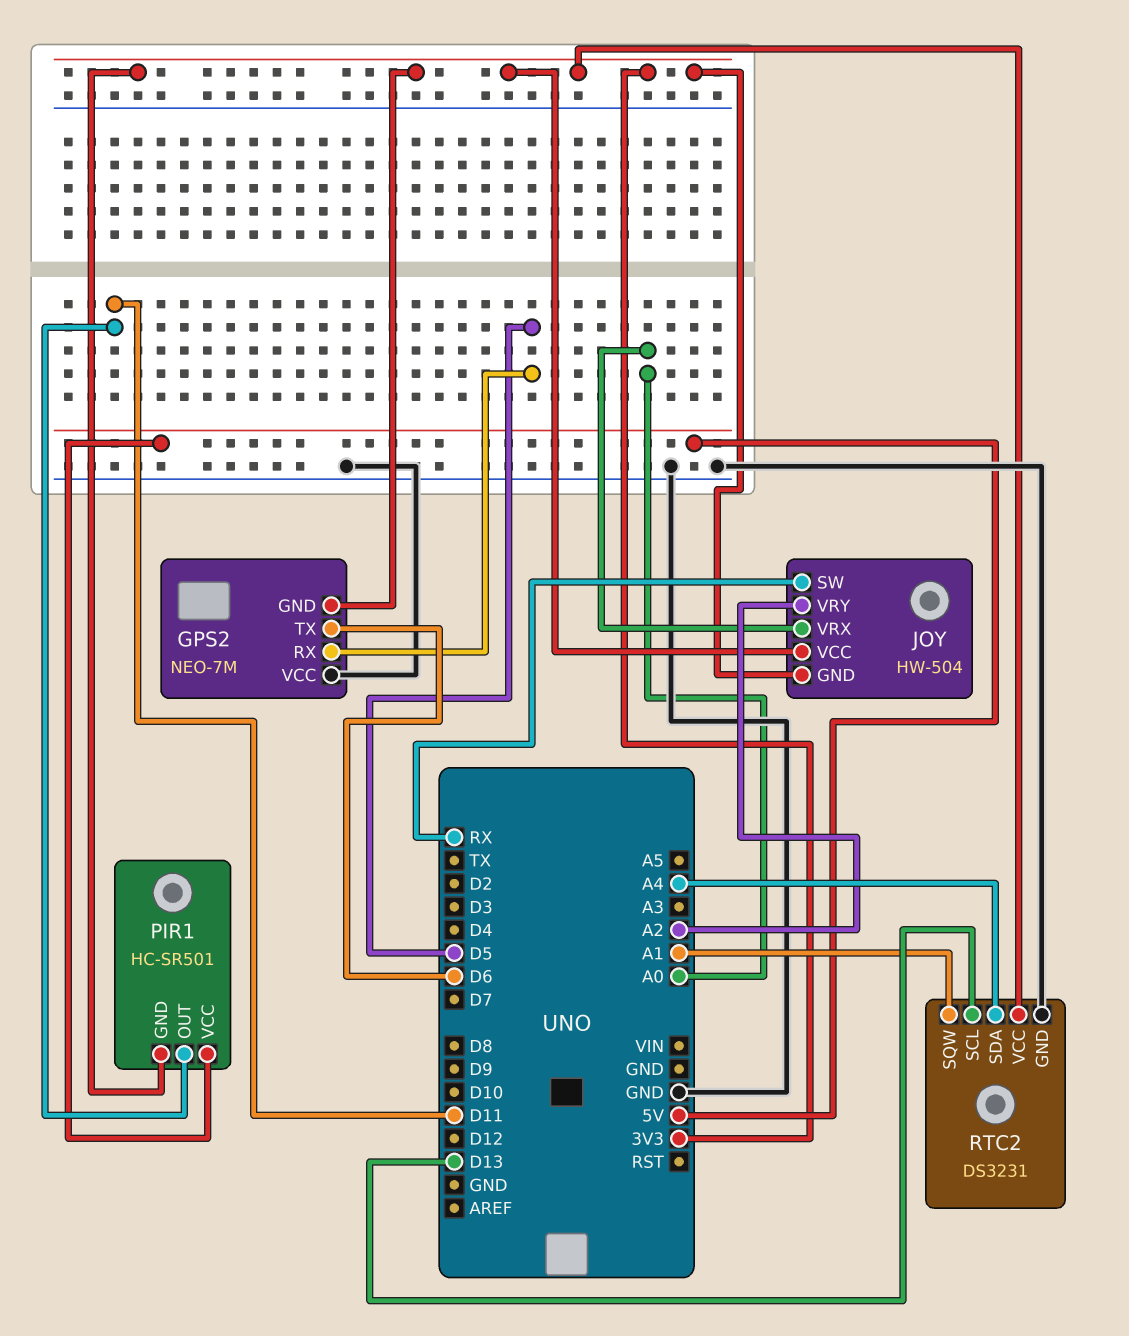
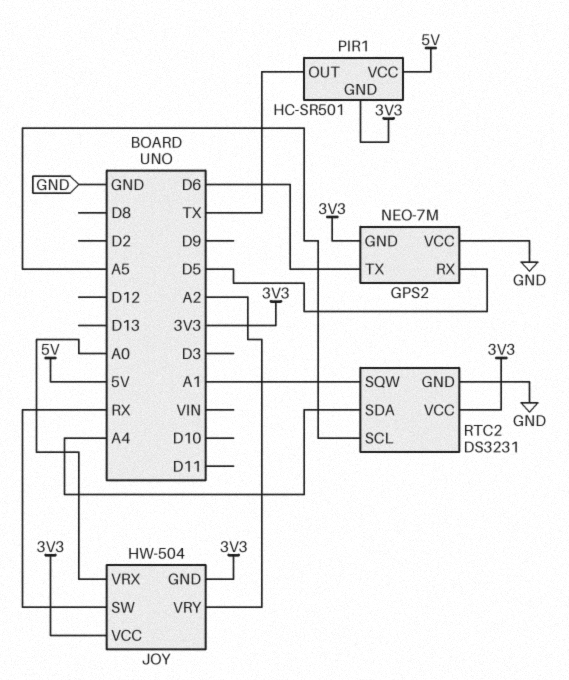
PIR1 pin OUT: D11 -> TX
RTC2 pin SCL: D13 -> A5

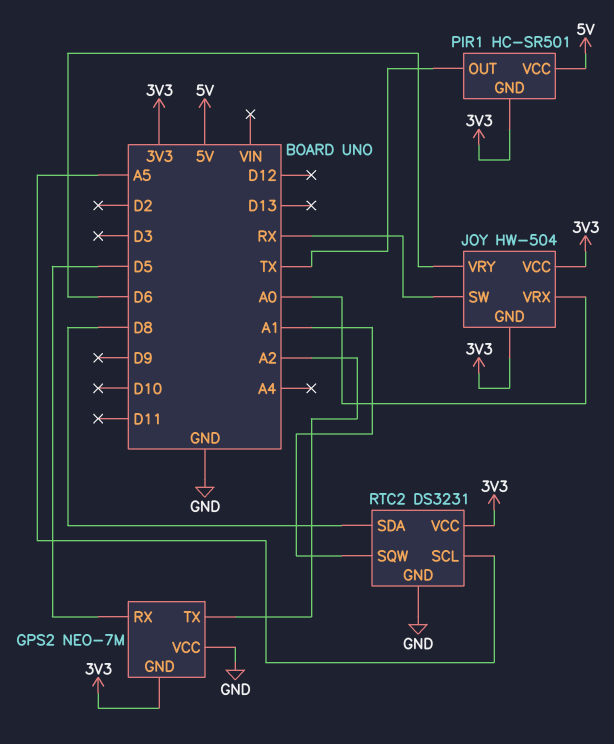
GPS2 pin TX: D6 -> A2
JOY pin VRY: A2 -> D6
RTC2 pin SDA: A4 -> D8

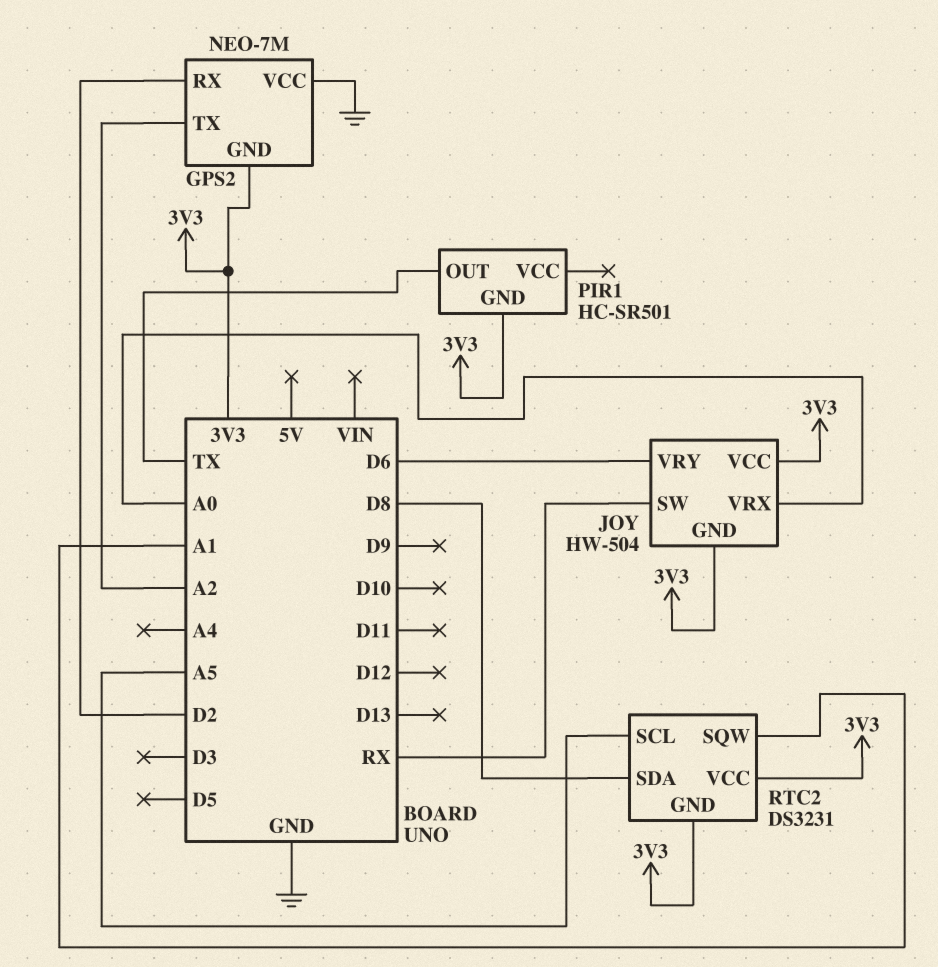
GPS2 pin RX: D5 -> D2
PIR1 pin VCC: 5V -> none
RTC2 pin GND: GND -> 3V3

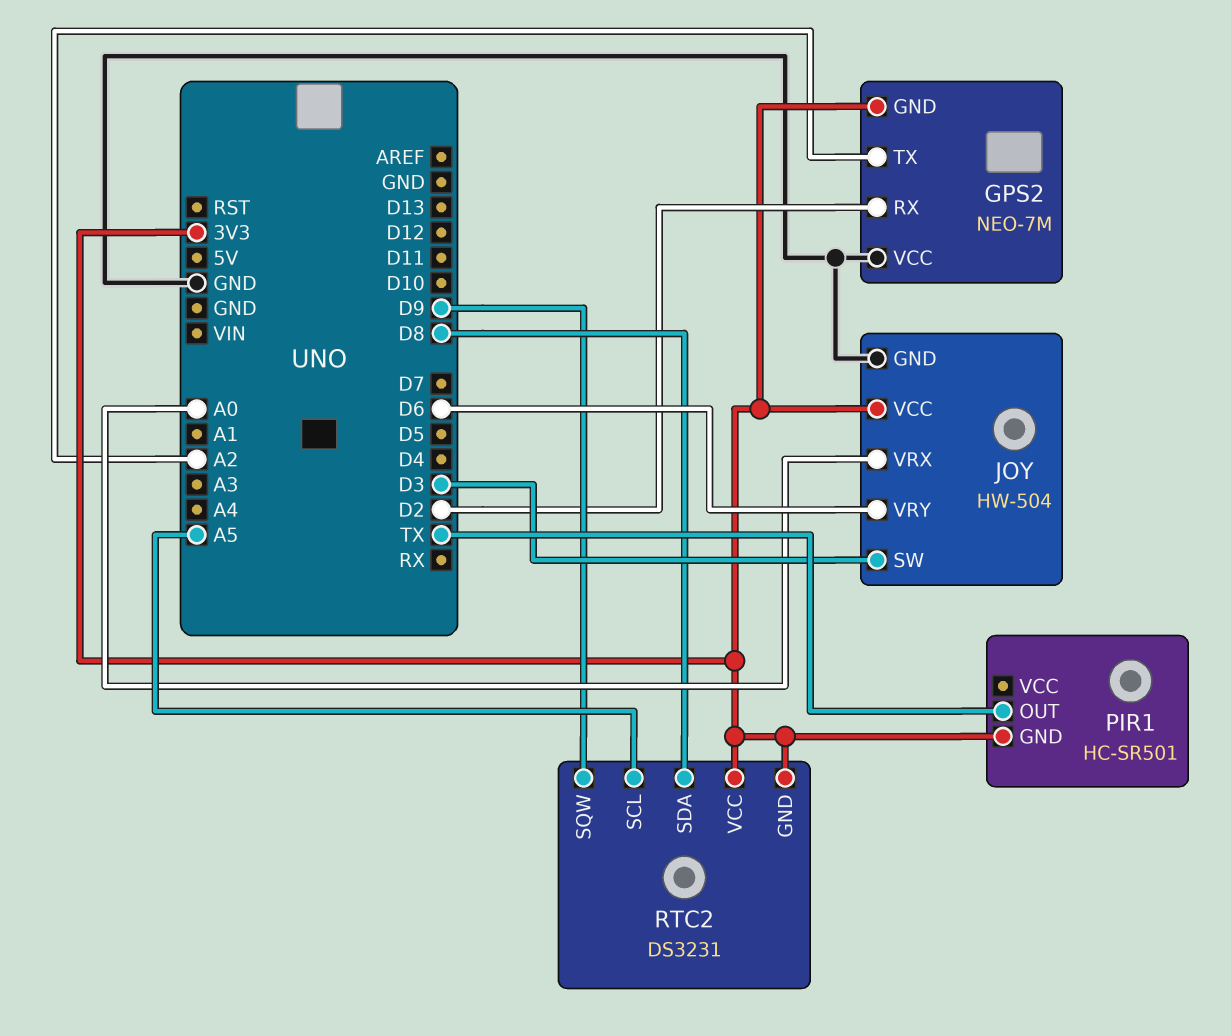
JOY pin GND: 3V3 -> GND
JOY pin SW: RX -> D3
RTC2 pin SQW: A1 -> D9

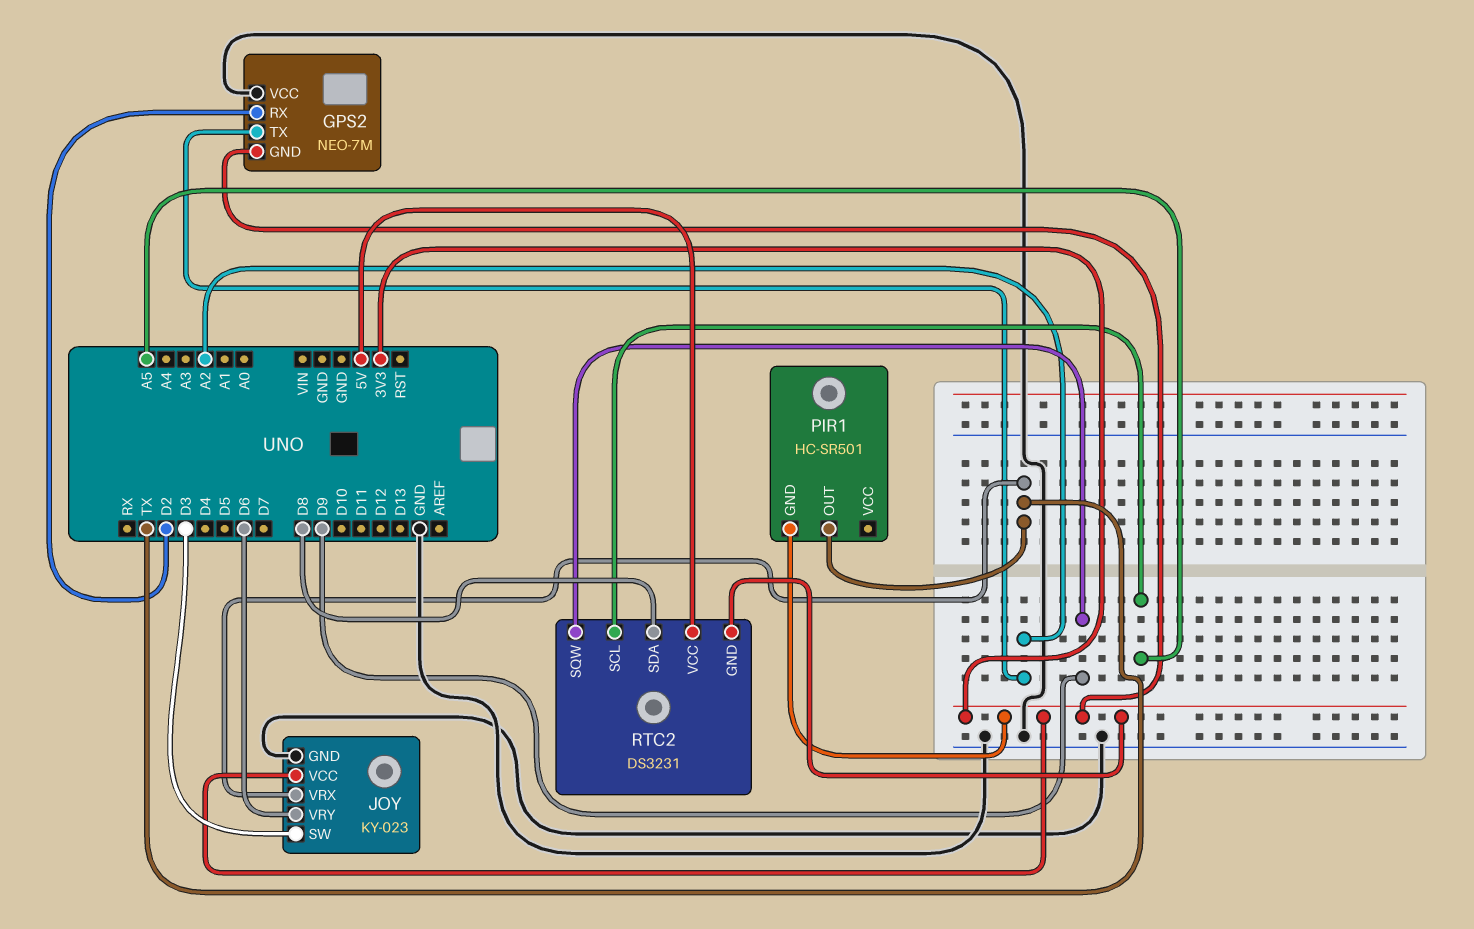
JOY: HW-504 -> KY-023
JOY pin VRX: A0 -> TX
RTC2 pin VCC: 3V3 -> 5V

